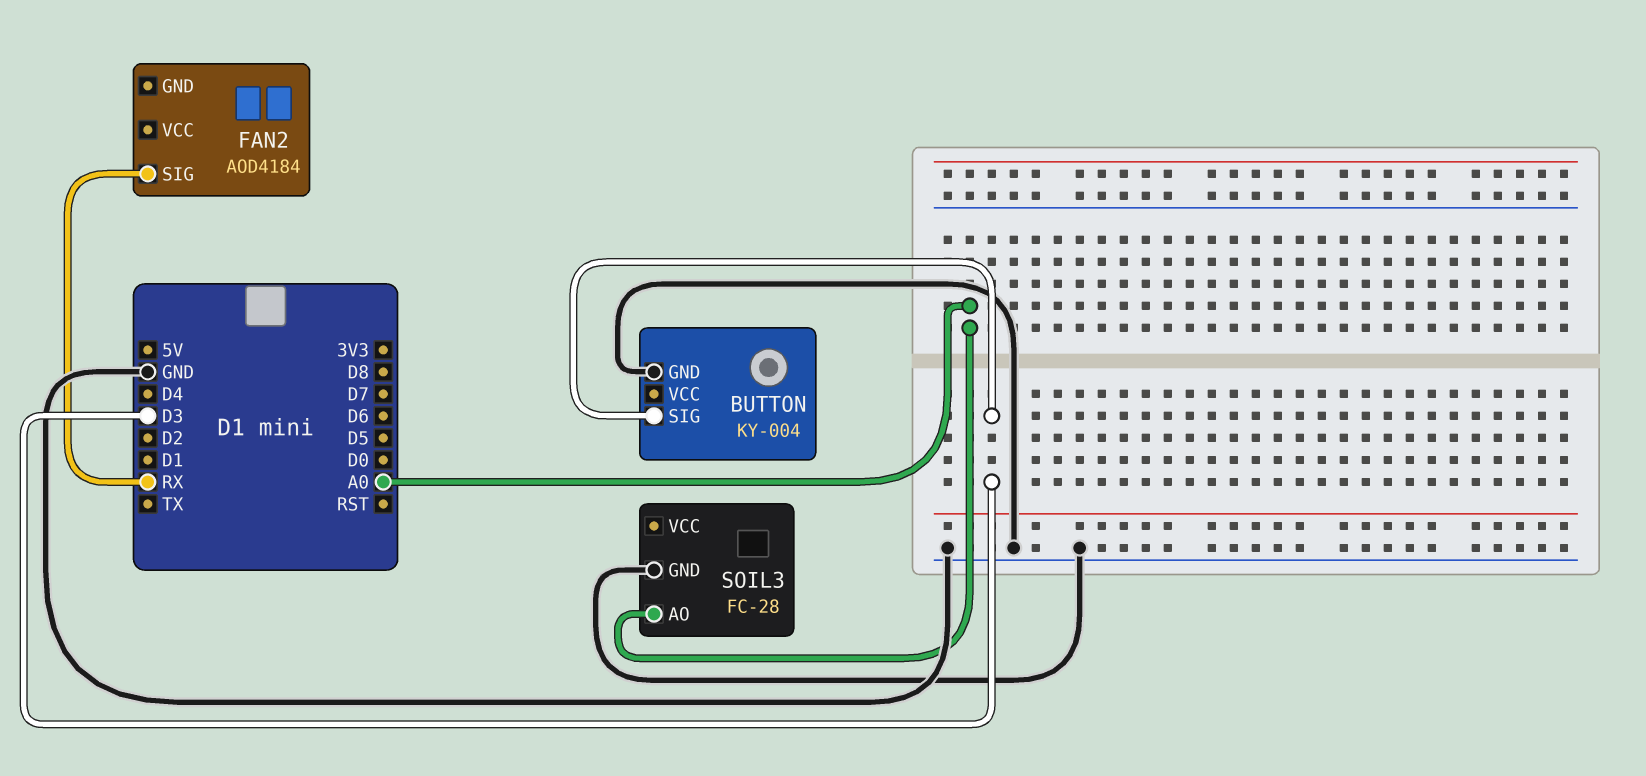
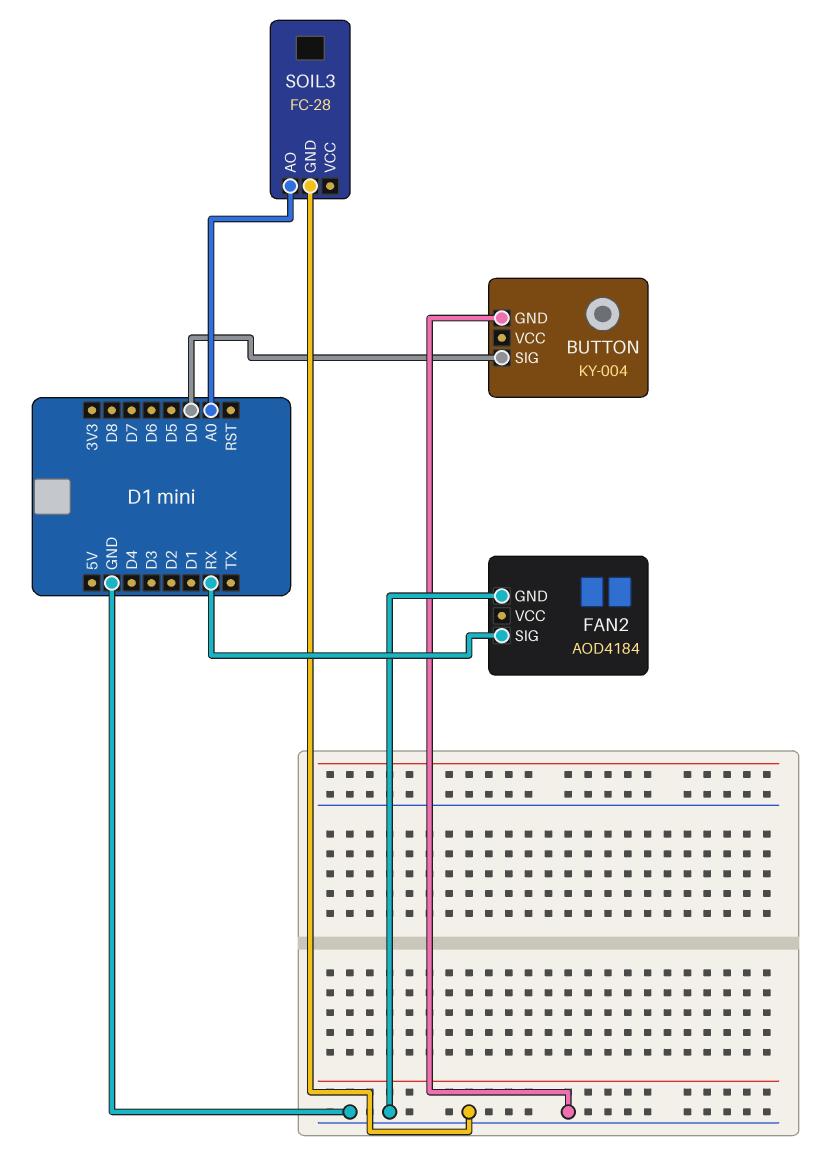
BUTTON pin SIG: D3 -> D0
FAN2 pin GND: none -> GND

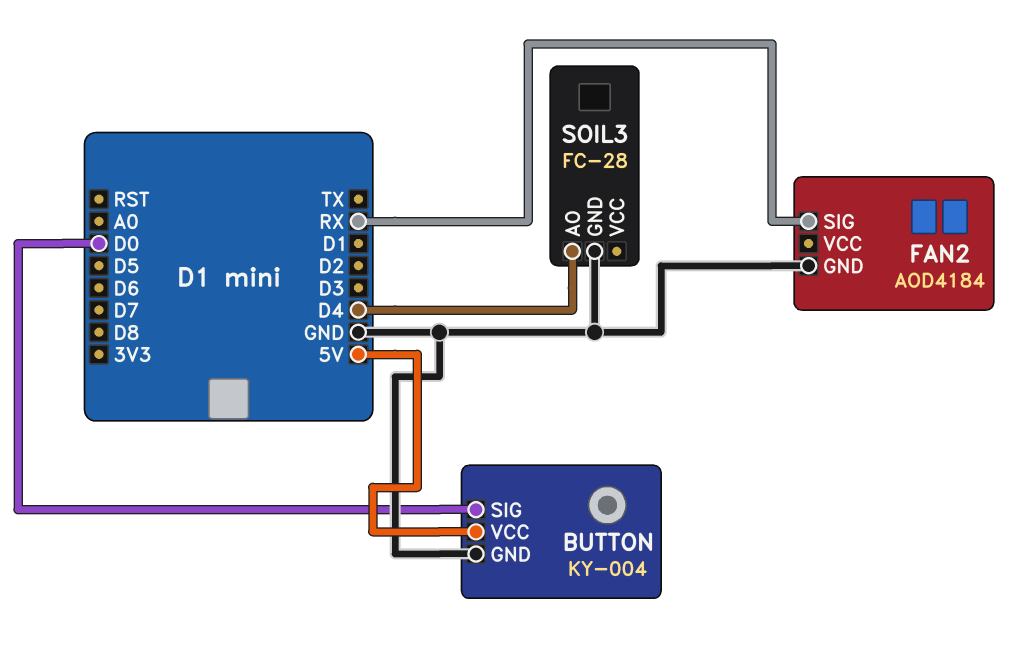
BUTTON pin VCC: none -> 5V
SOIL3 pin AO: A0 -> D4

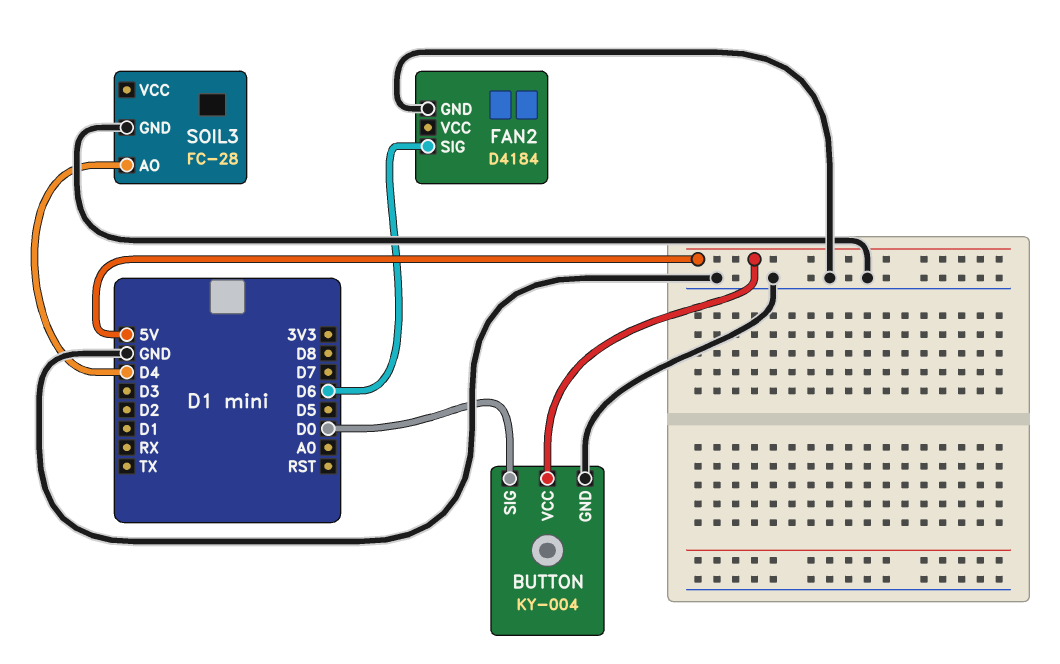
FAN2: AOD4184 -> D4184
FAN2 pin SIG: RX -> D6

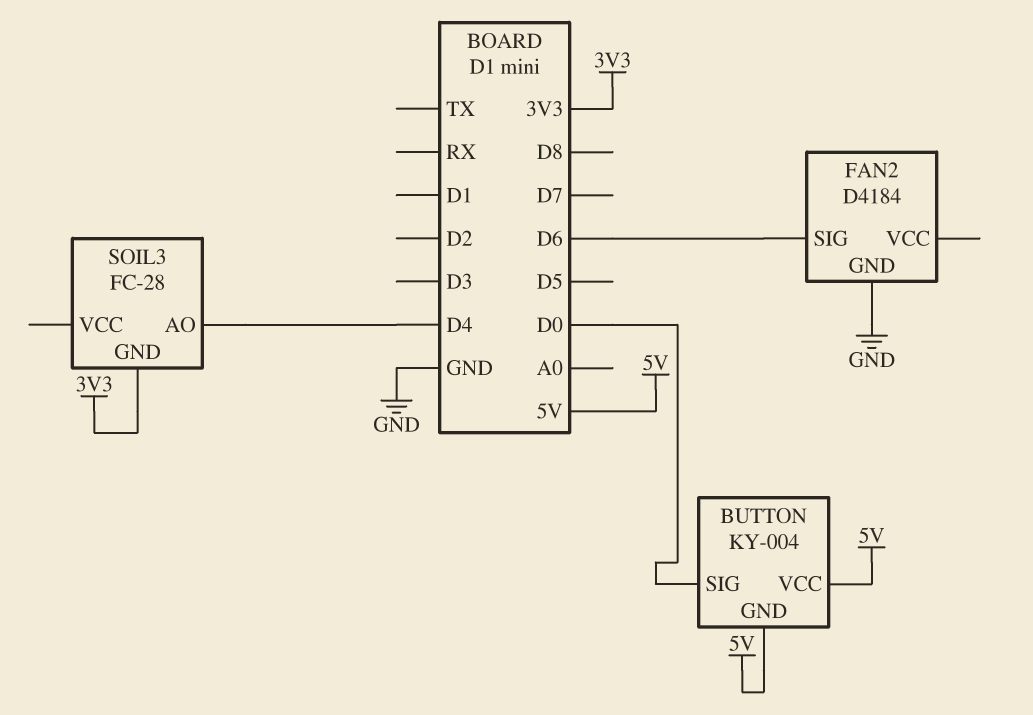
BUTTON pin GND: GND -> 5V
SOIL3 pin GND: GND -> 3V3

